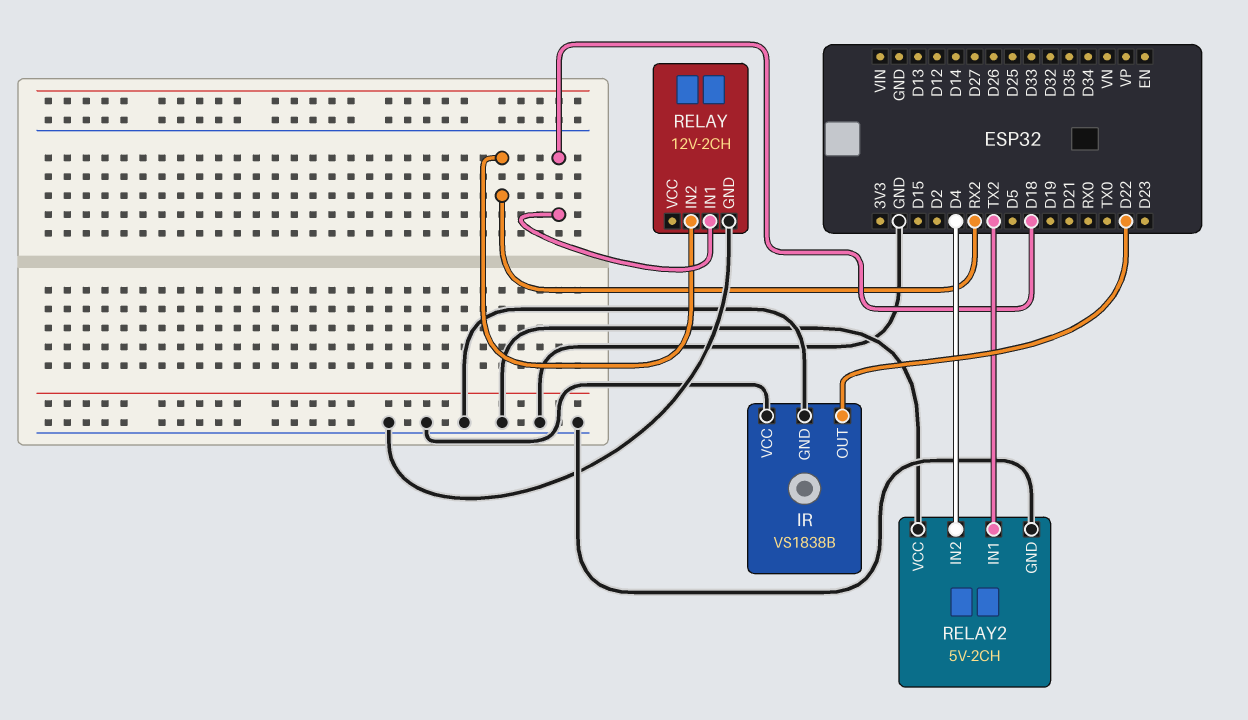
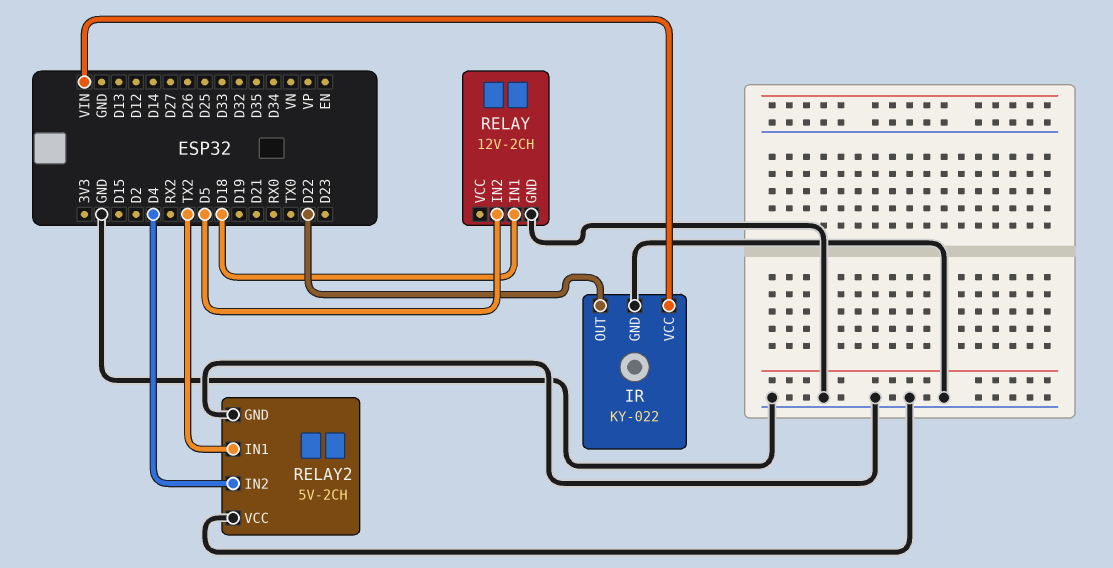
IR: VS1838B -> KY-022
IR pin VCC: GND -> VIN
RELAY pin IN2: RX2 -> D5

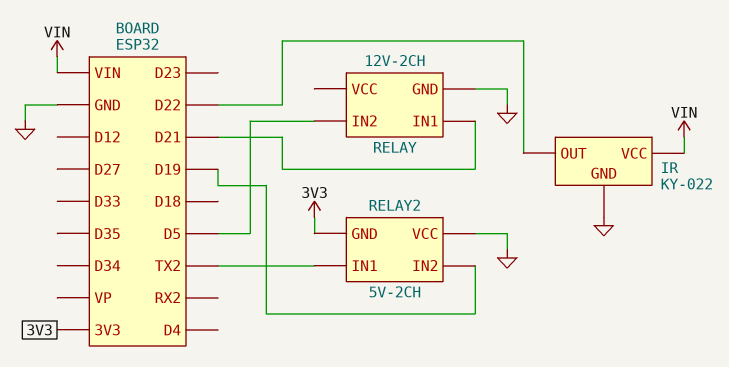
RELAY pin IN1: D18 -> D21
RELAY2 pin GND: GND -> 3V3
RELAY2 pin IN2: D4 -> D19

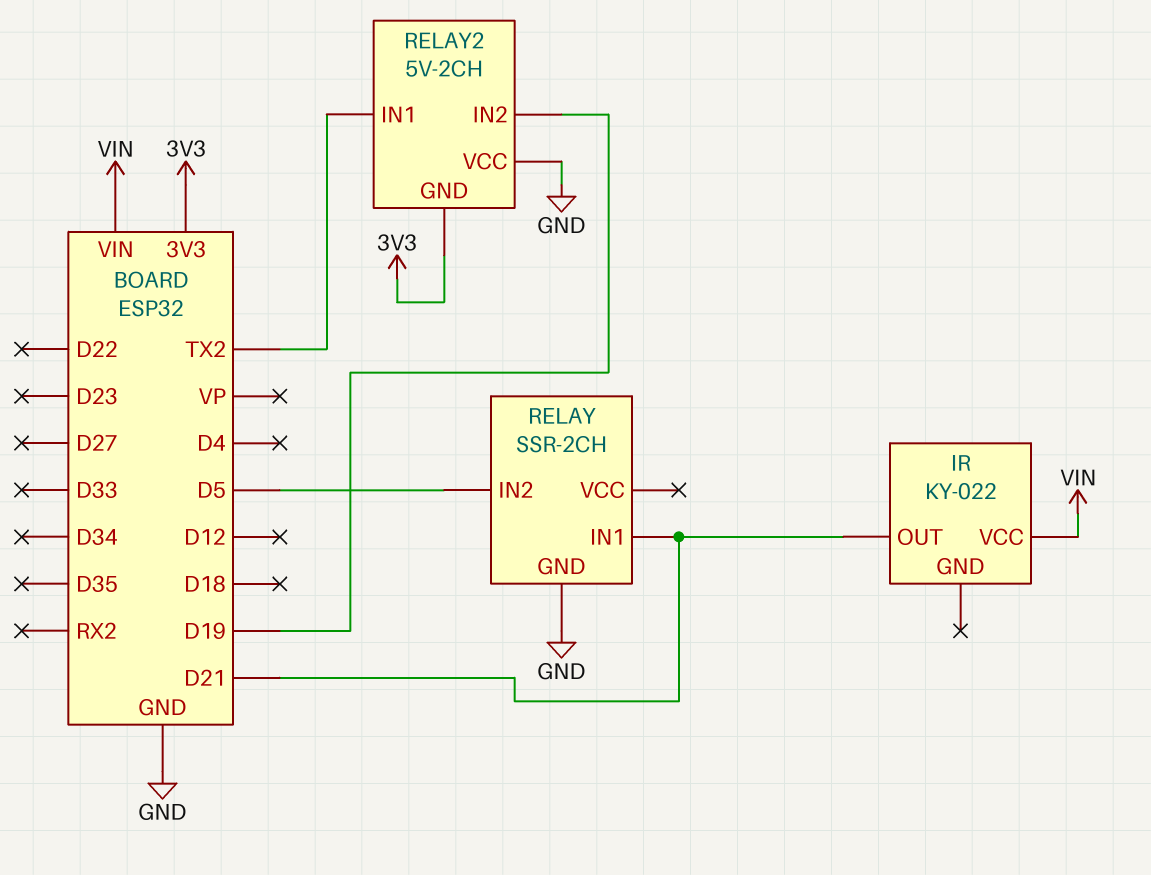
IR pin GND: GND -> none
IR pin OUT: D22 -> D21
RELAY: 12V-2CH -> SSR-2CH

